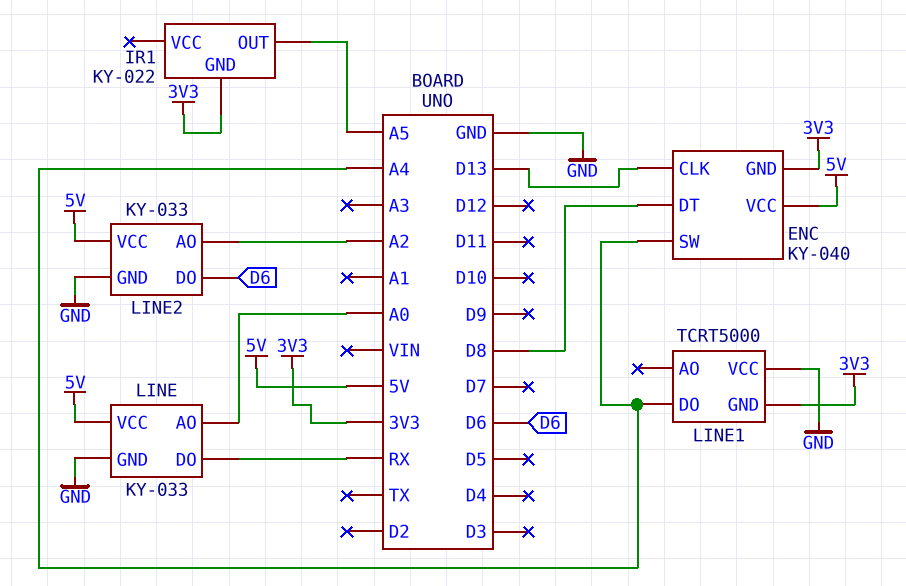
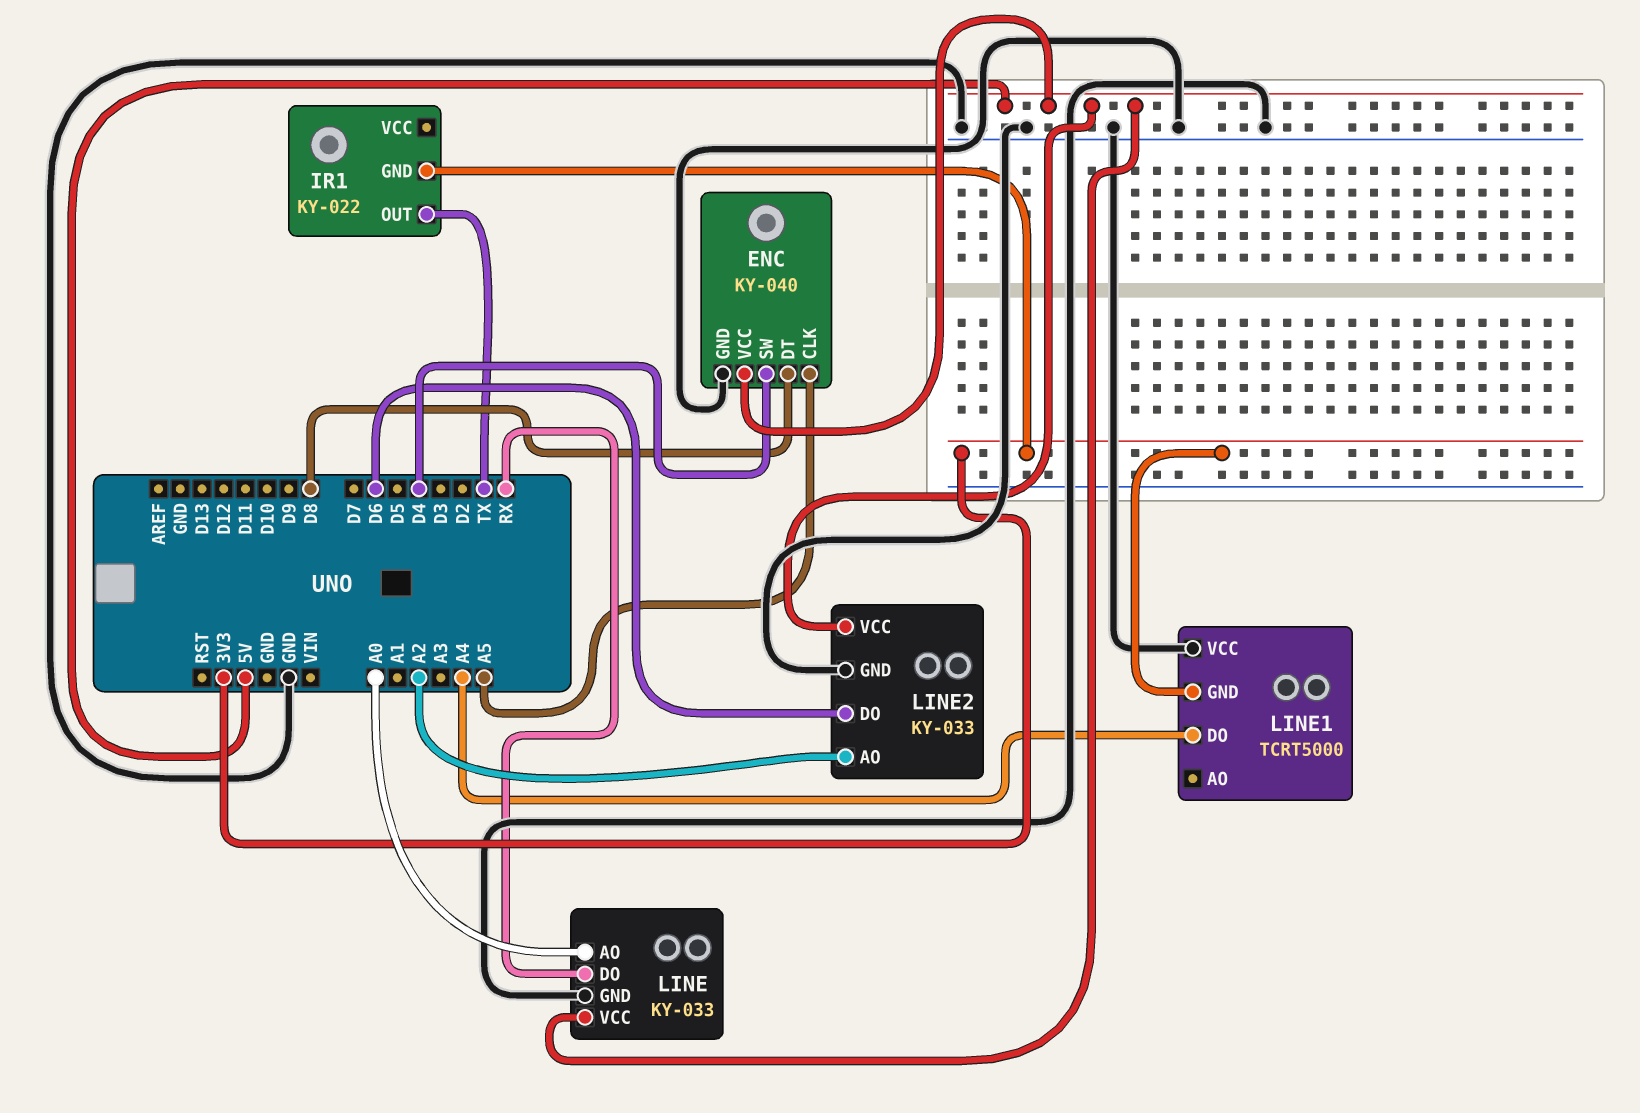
ENC pin CLK: D13 -> A5
ENC pin GND: 3V3 -> GND
ENC pin SW: A4 -> D4
IR1 pin OUT: A5 -> TX

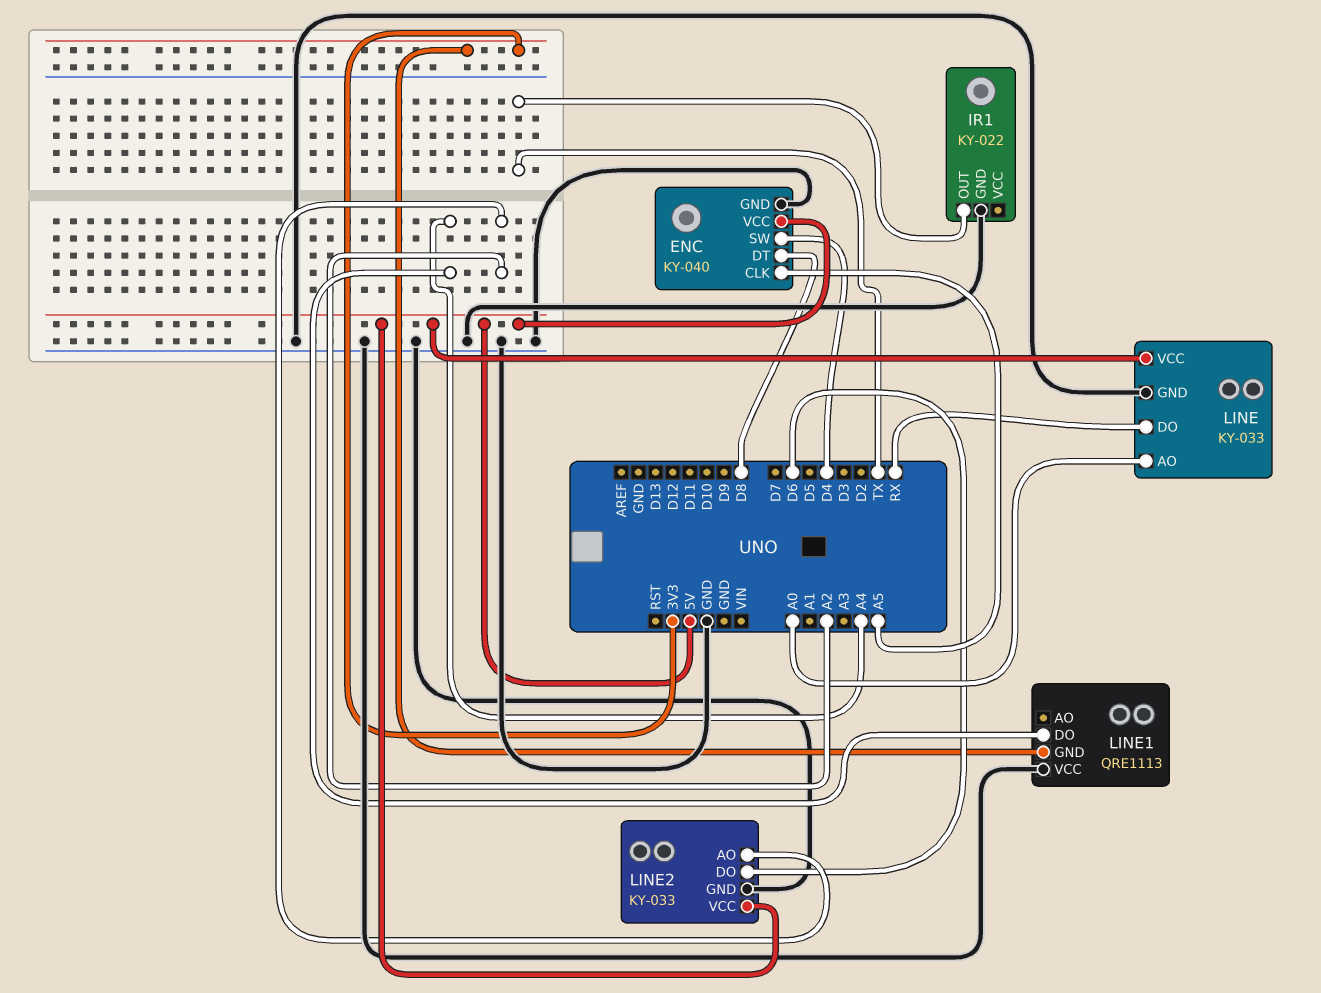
IR1 pin GND: 3V3 -> GND
LINE1: TCRT5000 -> QRE1113

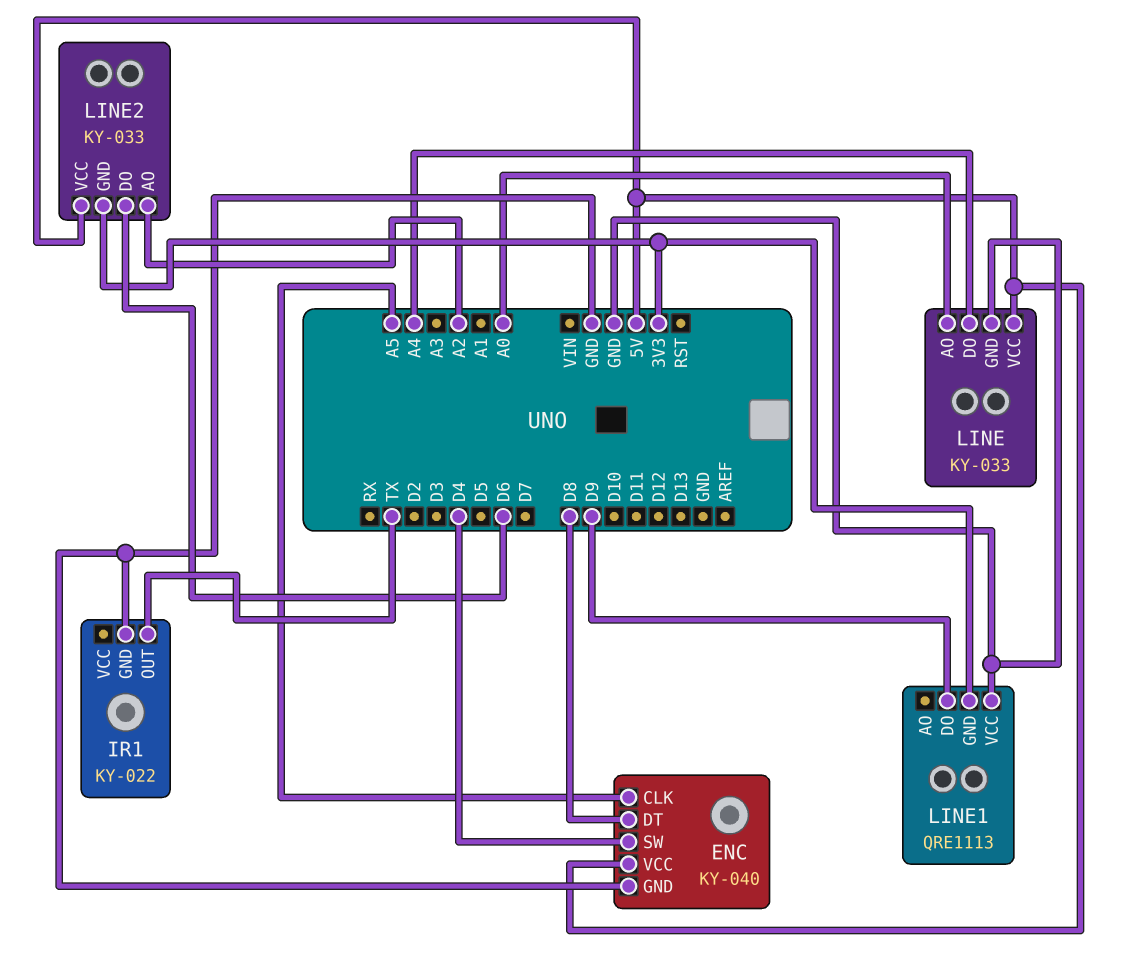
LINE pin DO: RX -> A4
LINE1 pin DO: A4 -> D9
LINE2 pin GND: GND -> 3V3

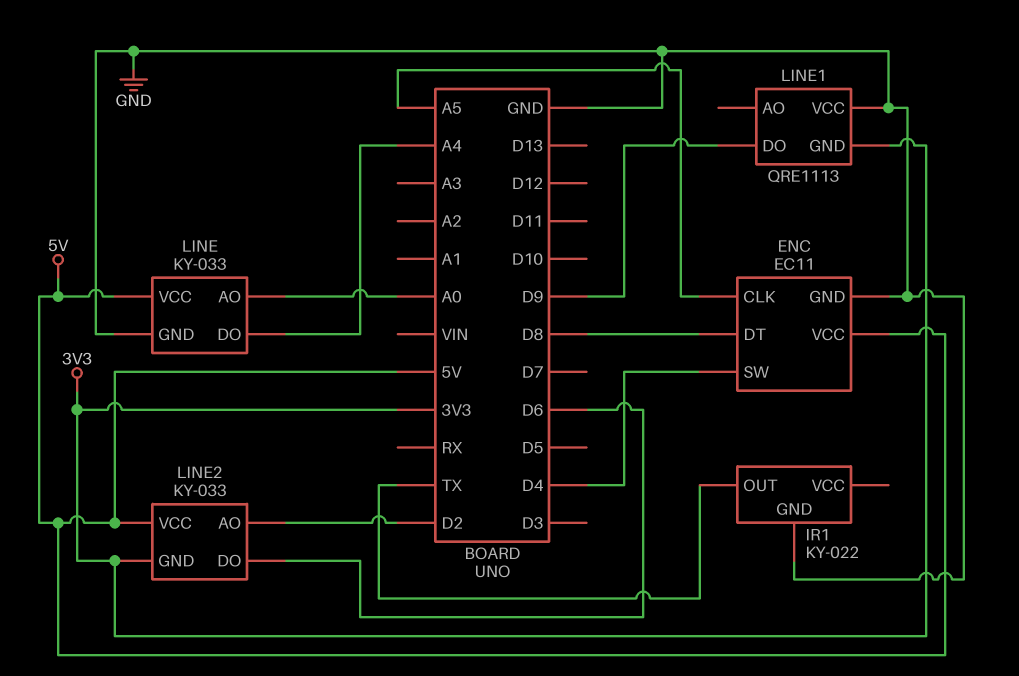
ENC: KY-040 -> EC11
LINE2 pin AO: A2 -> D2

